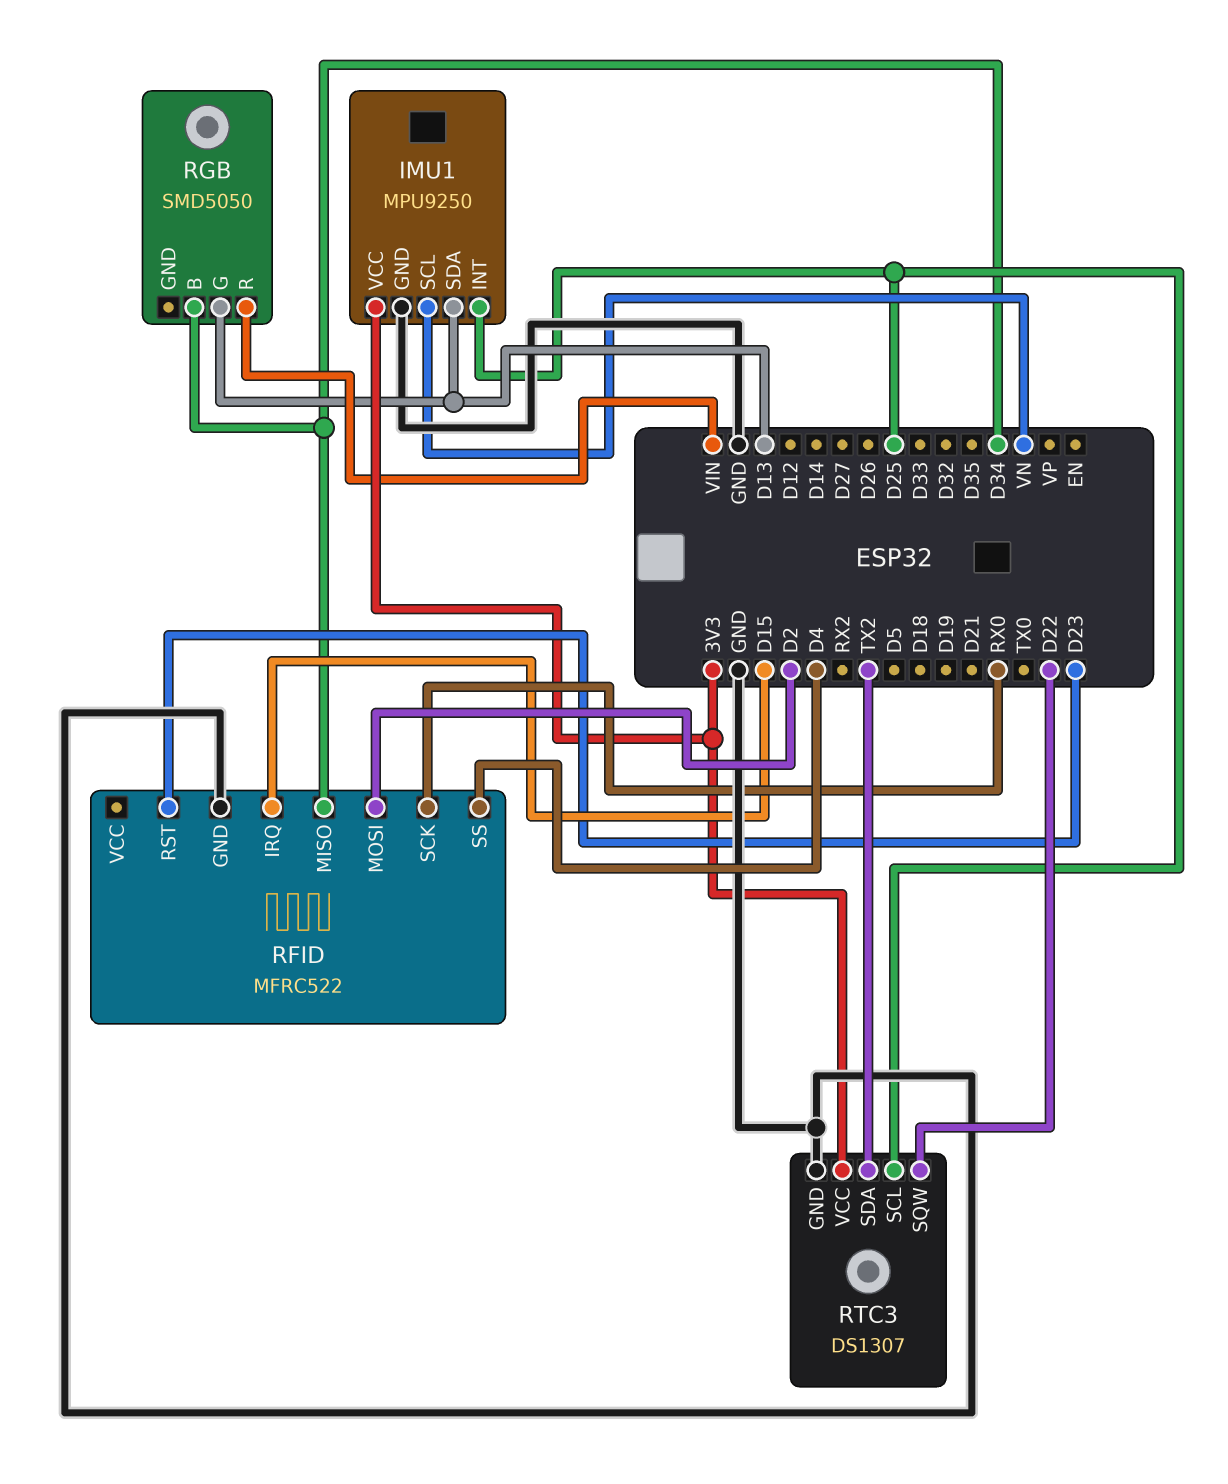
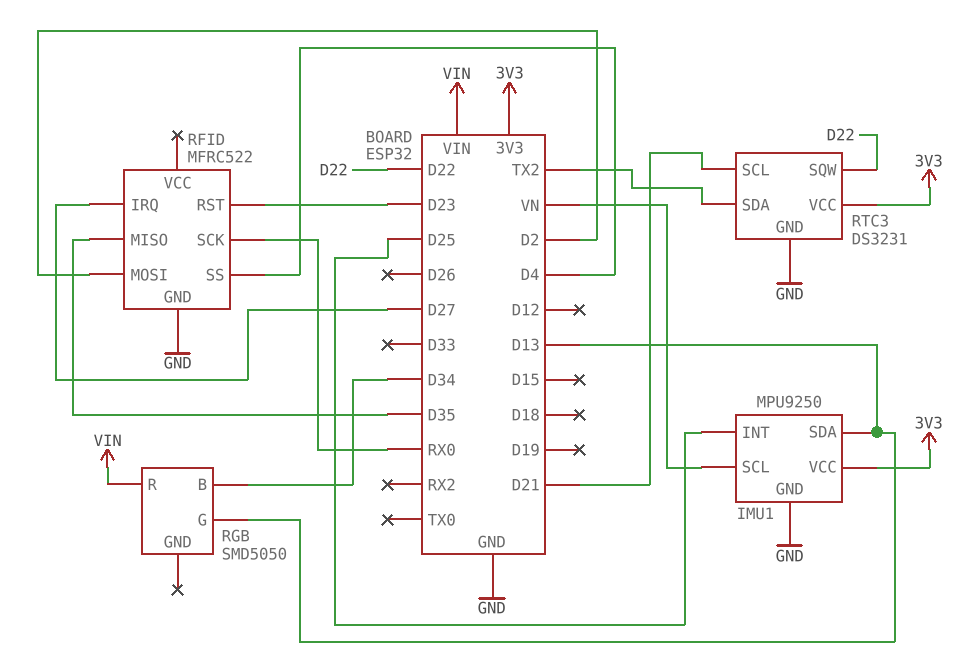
RFID pin IRQ: D15 -> D27
RFID pin MISO: D34 -> D35
RTC3: DS1307 -> DS3231
RTC3 pin SCL: D25 -> D21

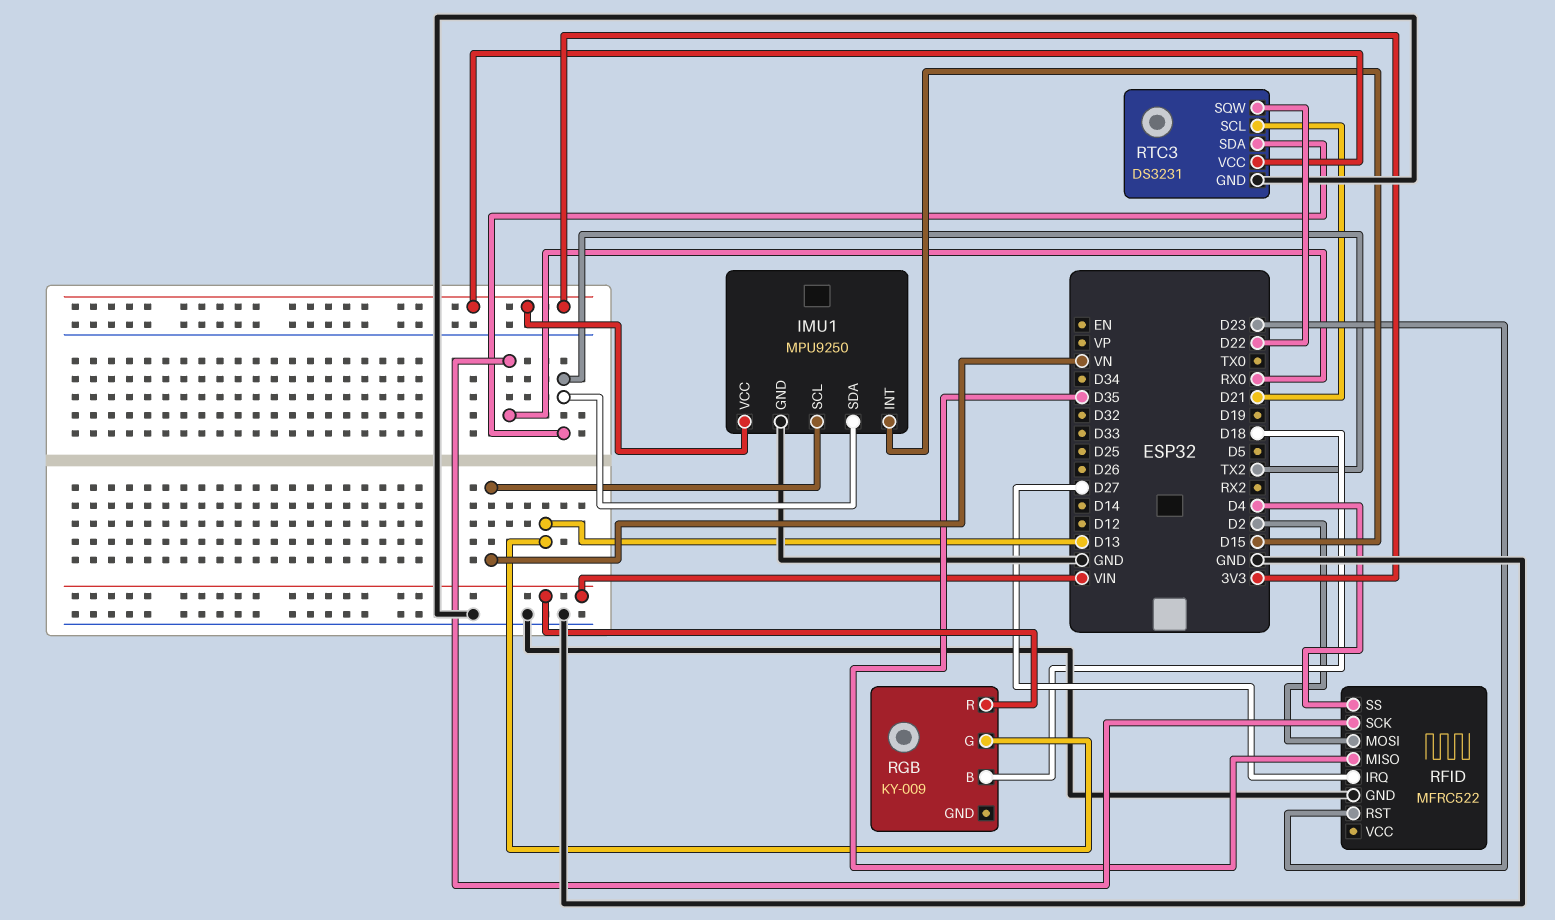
IMU1 pin INT: D25 -> D15
IMU1 pin SDA: D13 -> TX2
RGB: SMD5050 -> KY-009
RGB pin B: D34 -> D18

